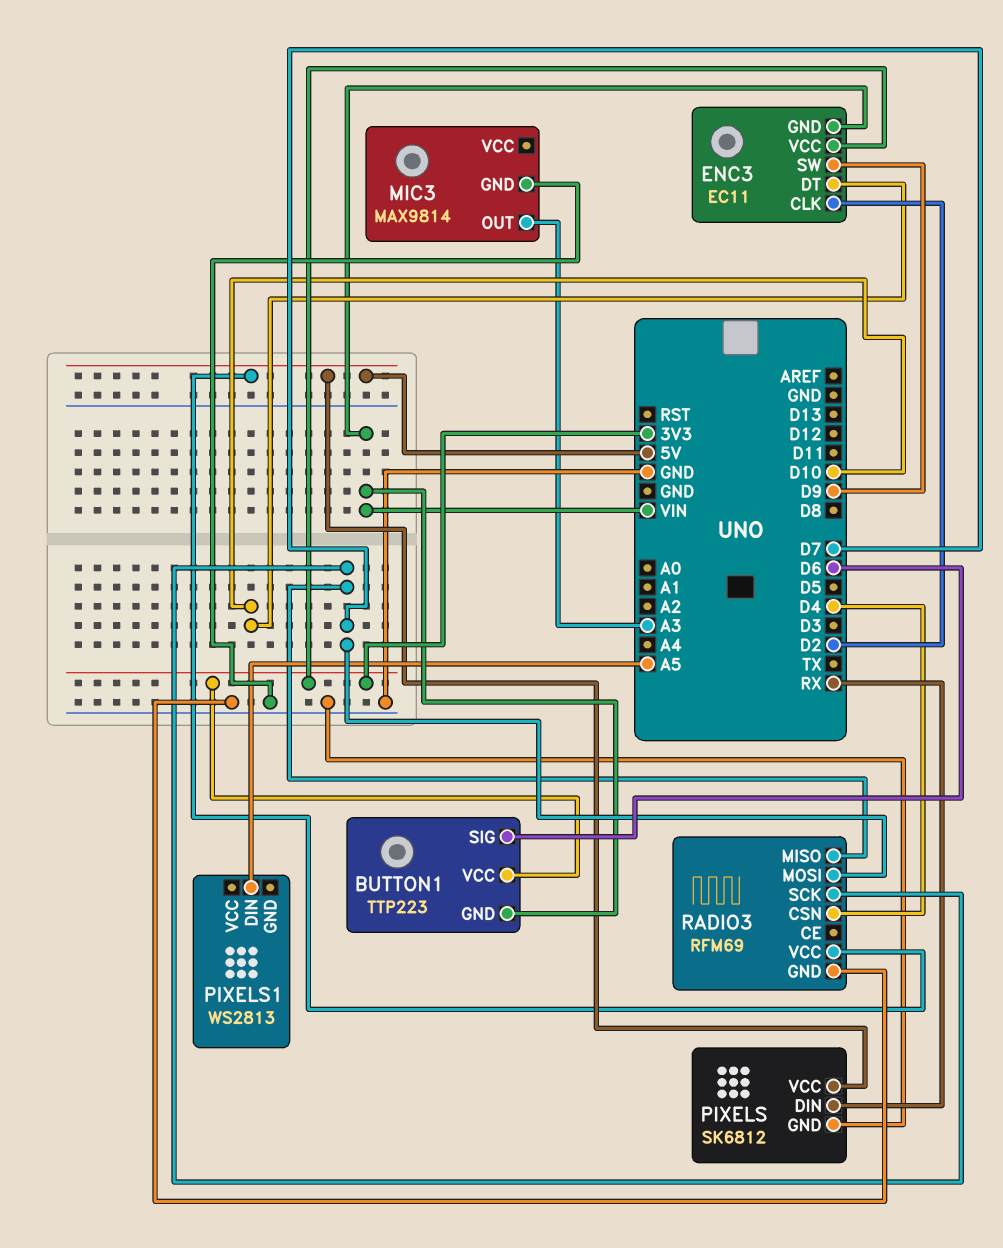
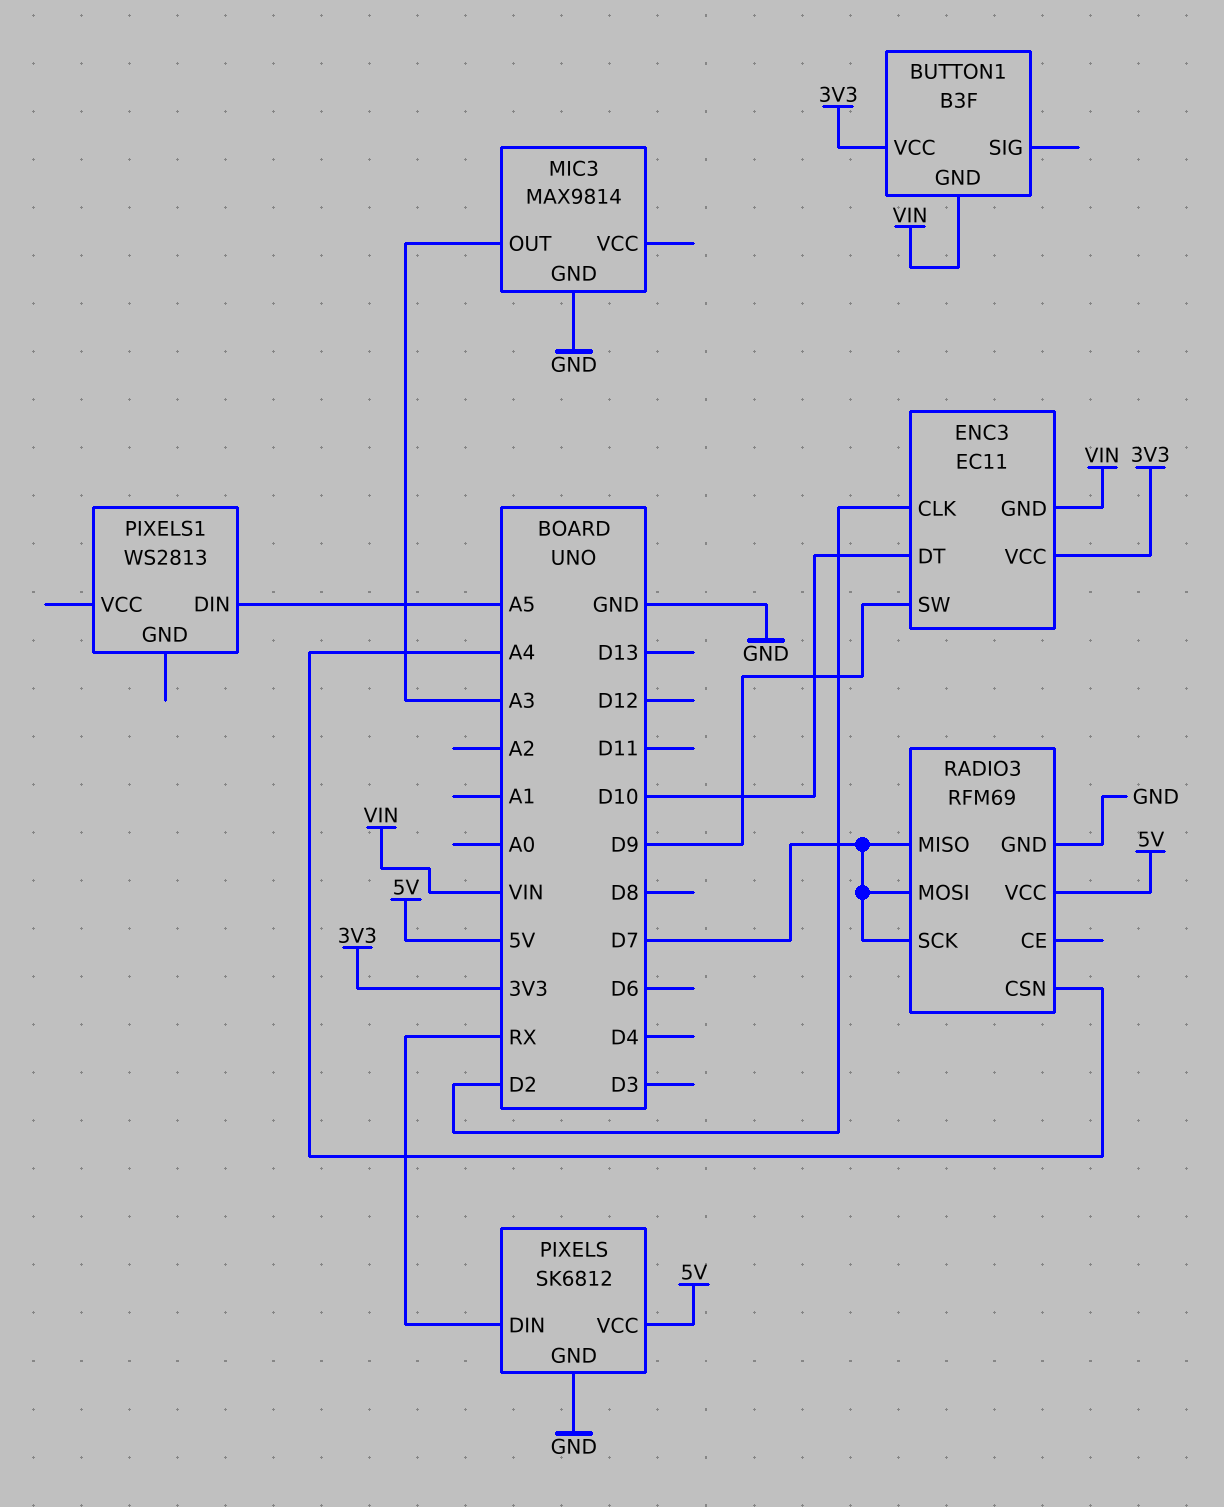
BUTTON1: TTP223 -> B3F
BUTTON1 pin SIG: D6 -> none
RADIO3 pin CSN: D4 -> A4

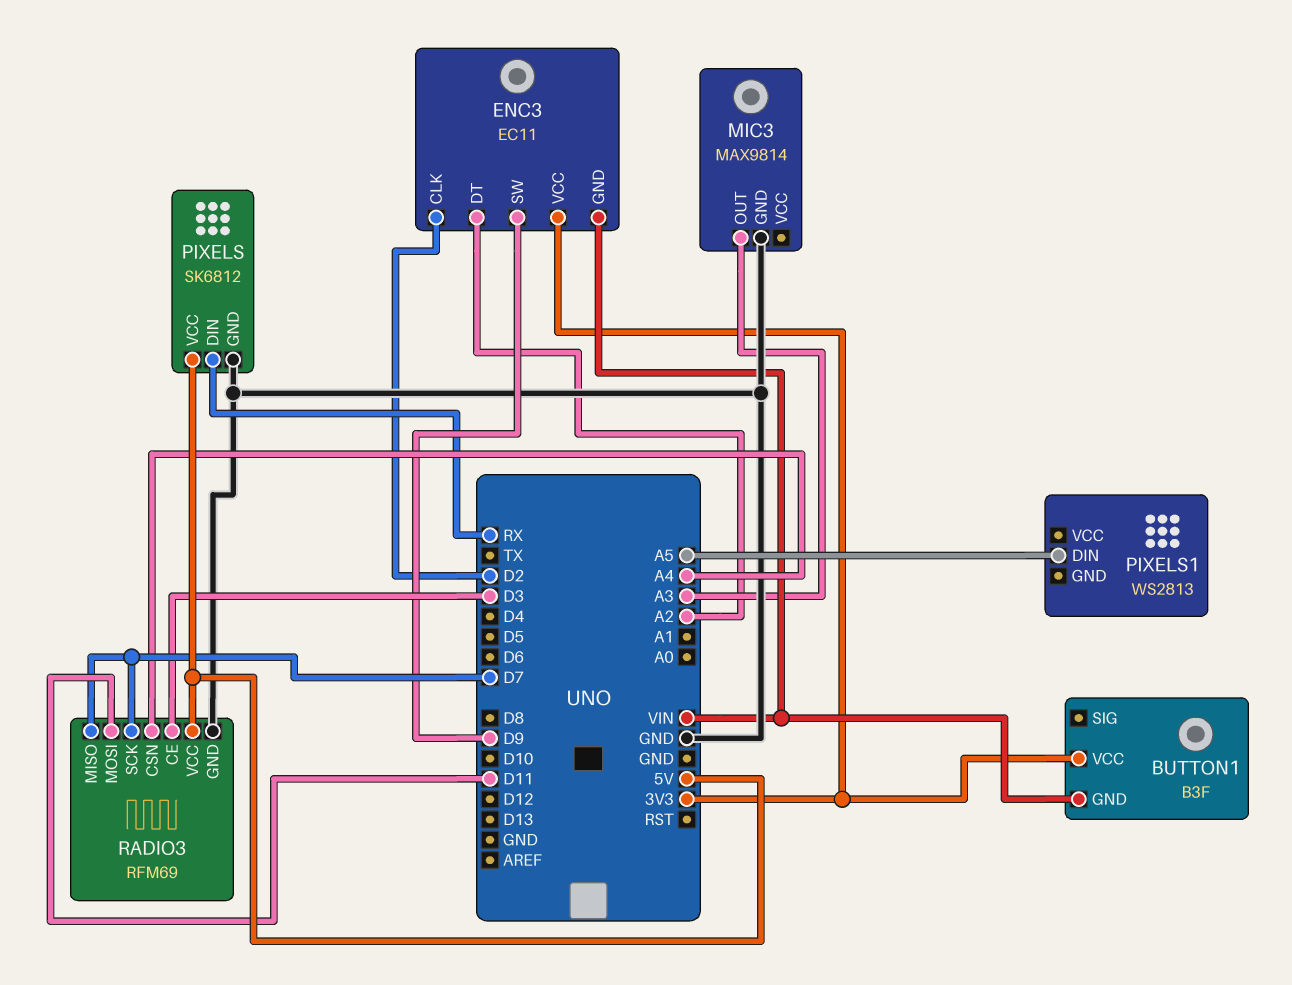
ENC3 pin DT: D10 -> A2
RADIO3 pin CE: none -> D3
RADIO3 pin MOSI: D7 -> D11

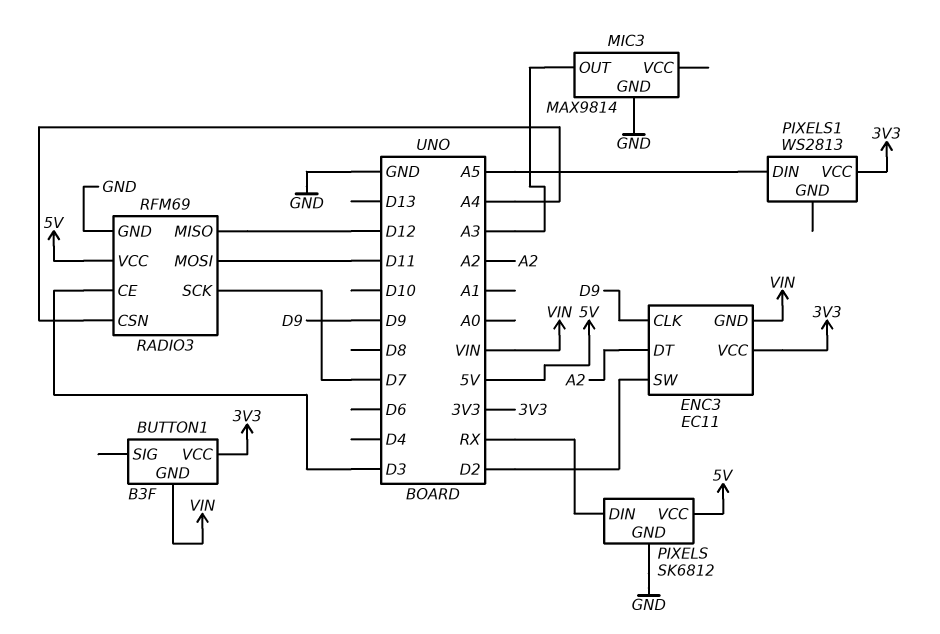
ENC3 pin CLK: D2 -> D9
ENC3 pin SW: D9 -> D2
PIXELS1 pin VCC: none -> 3V3
RADIO3 pin MISO: D7 -> D12

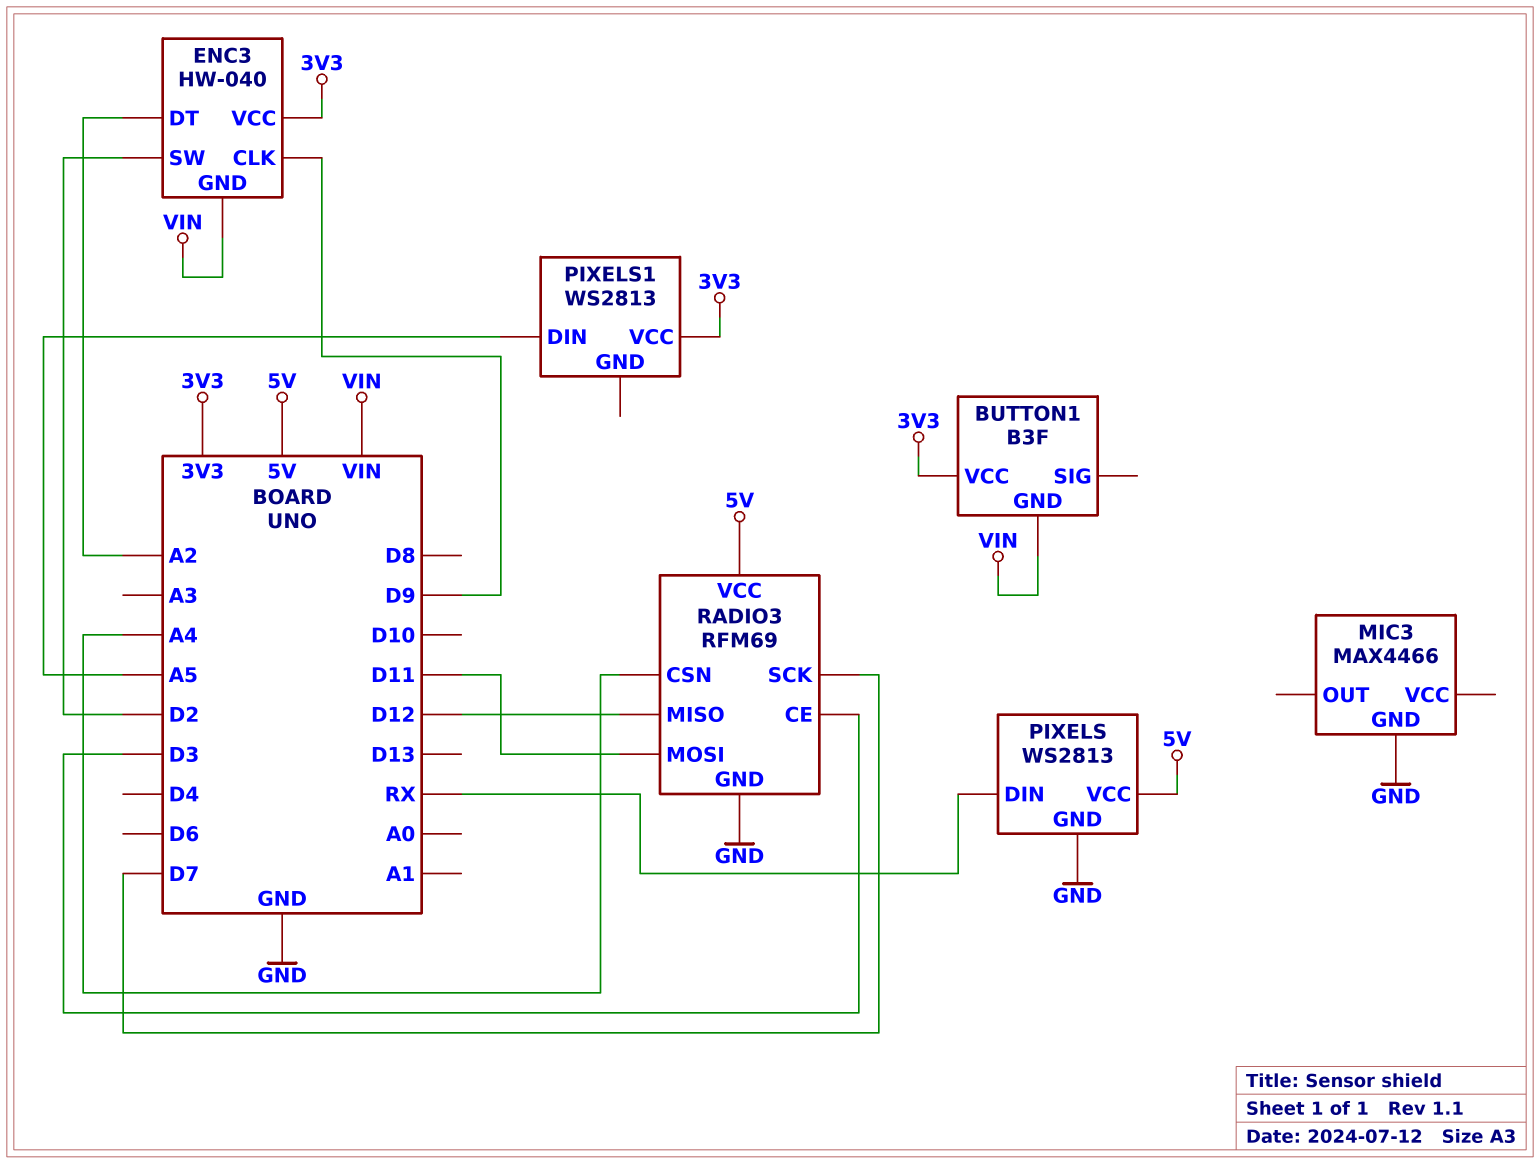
ENC3: EC11 -> HW-040
MIC3: MAX9814 -> MAX4466
MIC3 pin OUT: A3 -> none
PIXELS: SK6812 -> WS2813

